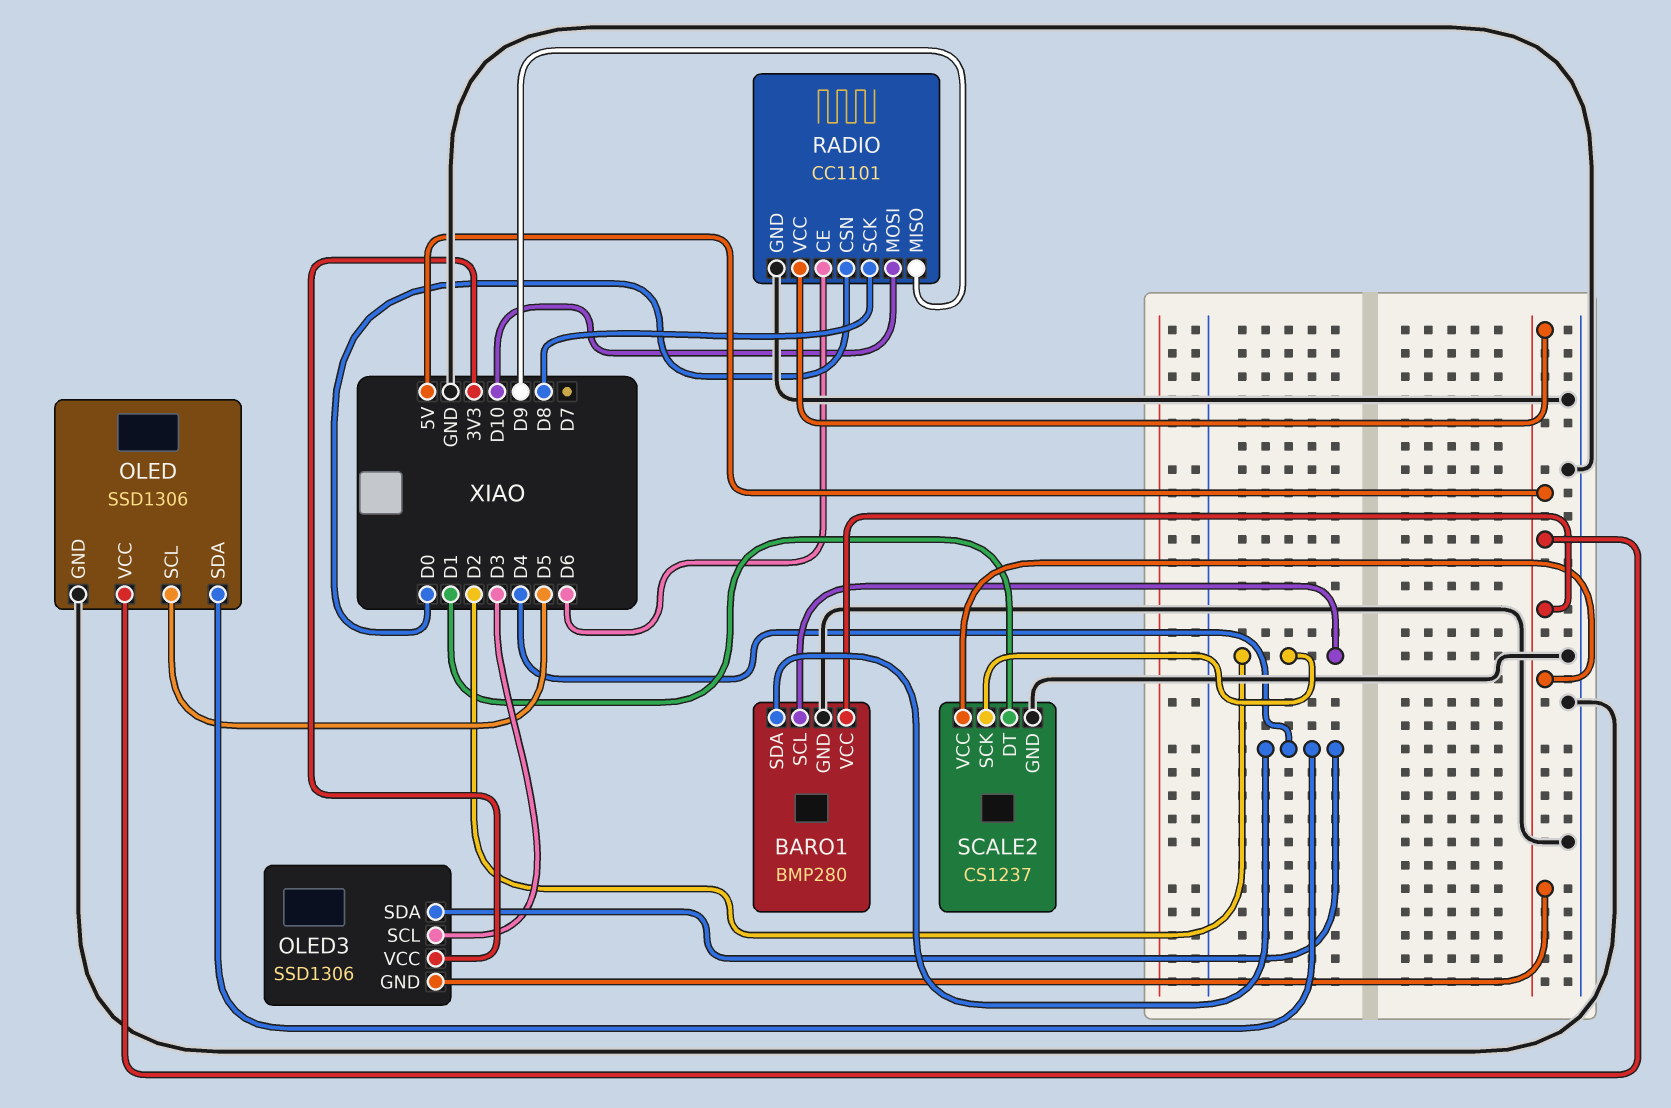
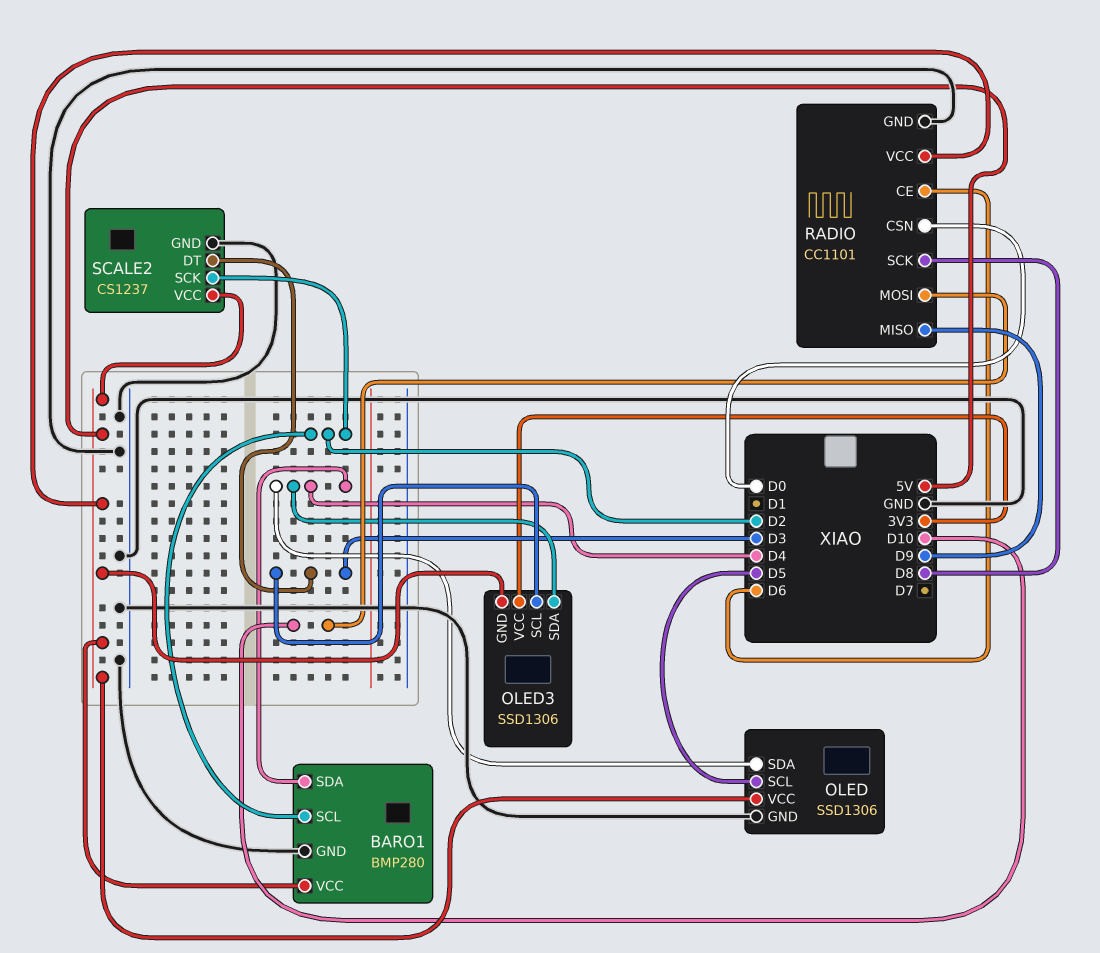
SCALE2 pin DT: D1 -> D3

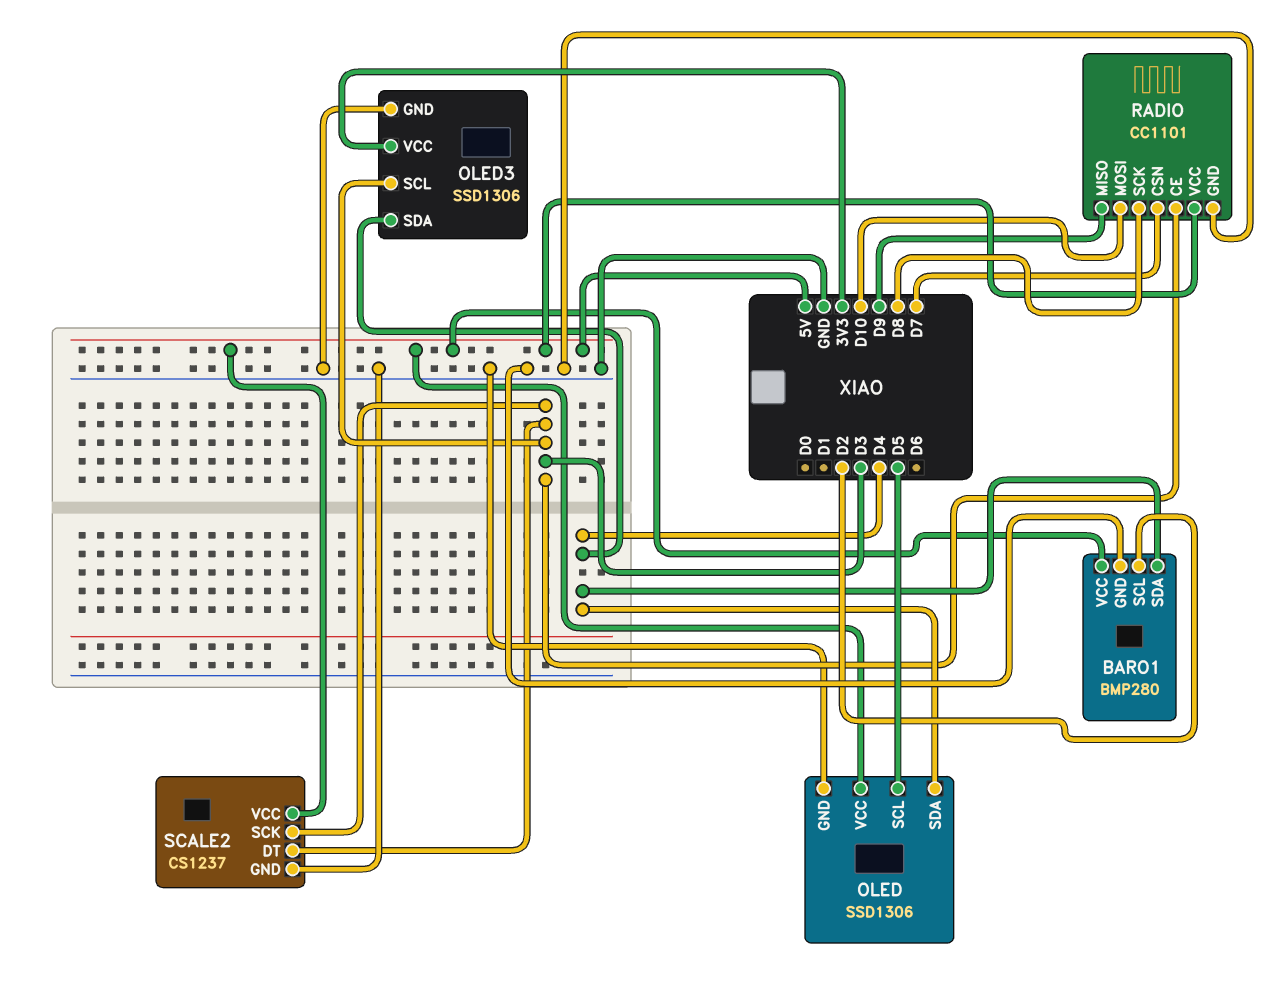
OLED3 pin GND: 5V -> GND
RADIO pin CE: D6 -> D3
RADIO pin CSN: D0 -> D7
SCALE2 pin SCK: D2 -> D3

